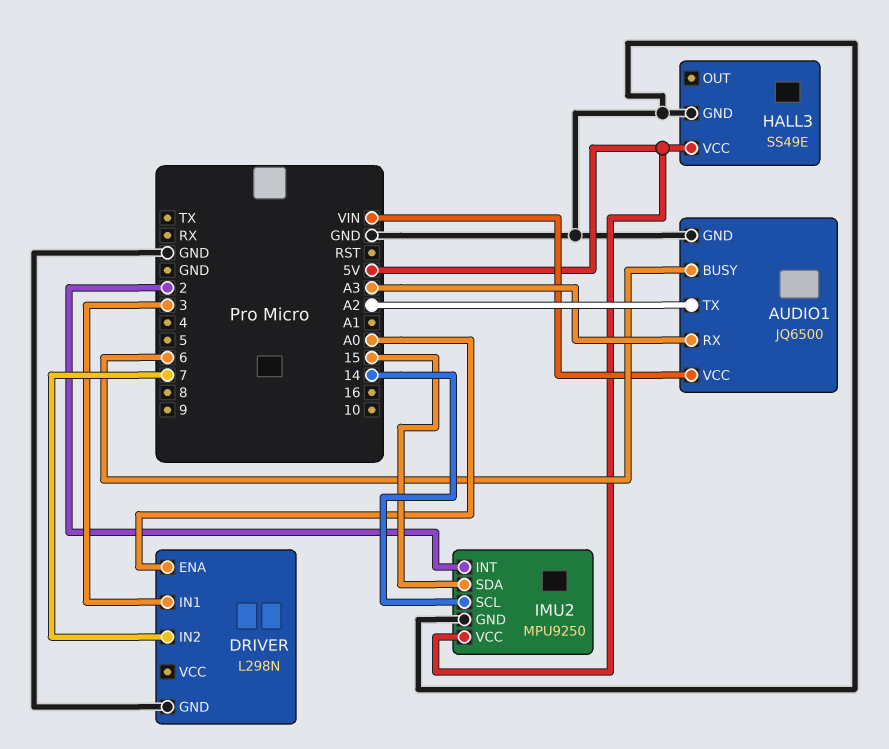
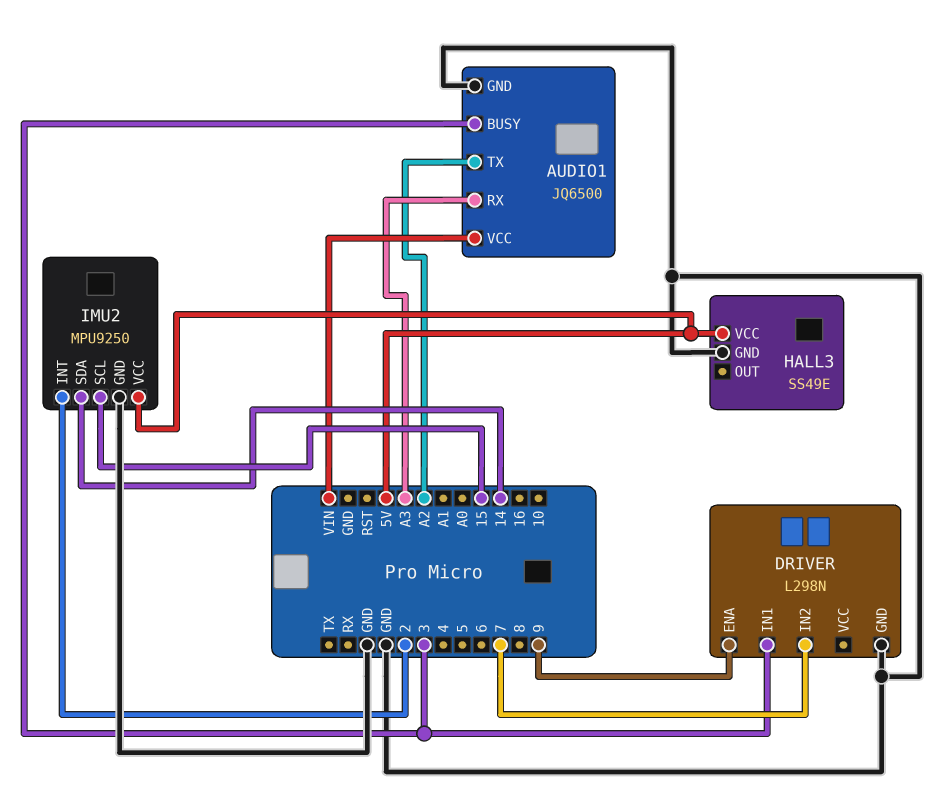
AUDIO1 pin BUSY: 6 -> 3
DRIVER pin ENA: A0 -> 9
IMU2 pin SCL: 14 -> 15
IMU2 pin SDA: 15 -> 14

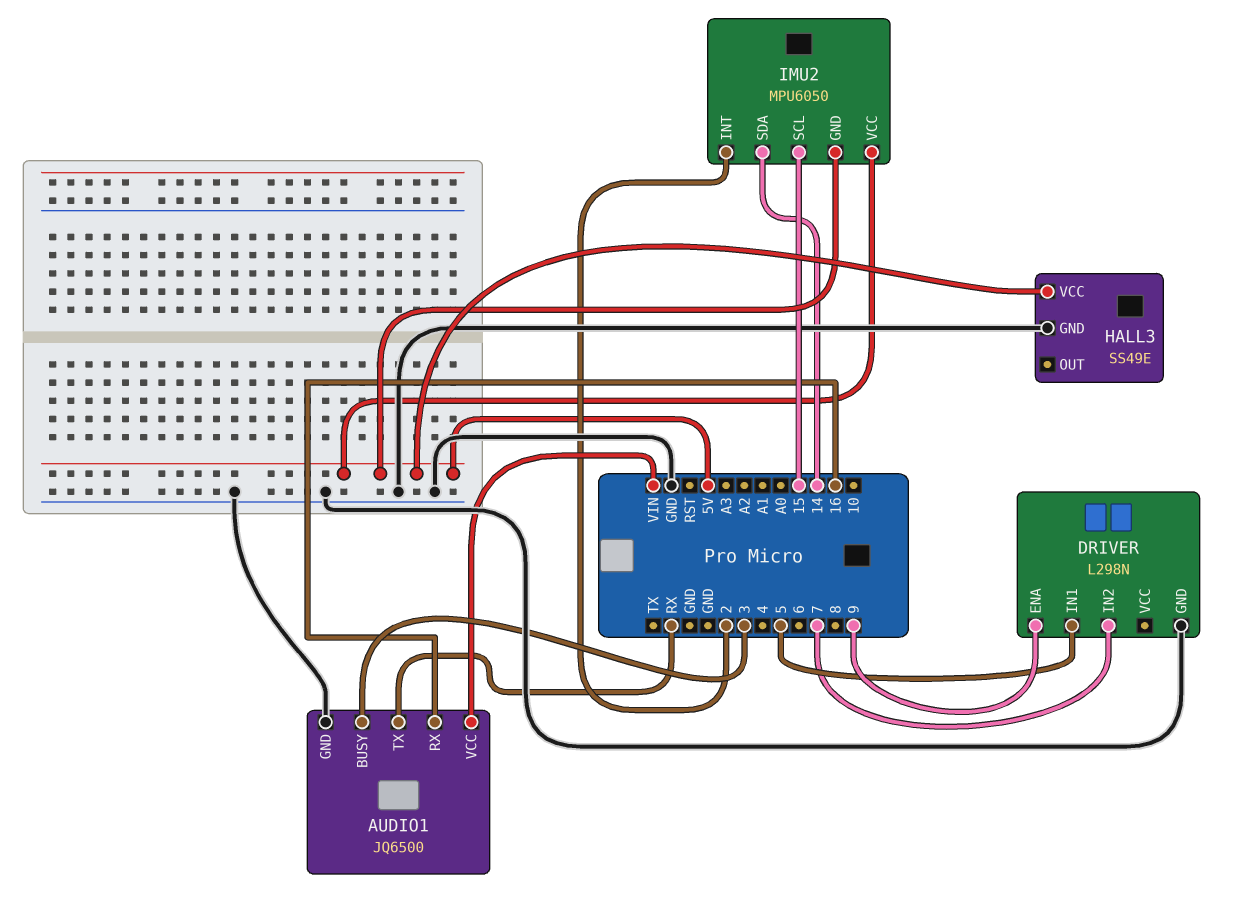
AUDIO1 pin RX: A3 -> 16
AUDIO1 pin TX: A2 -> RX
DRIVER pin IN1: 3 -> 5
IMU2: MPU9250 -> MPU6050
IMU2 pin GND: GND -> 5V

